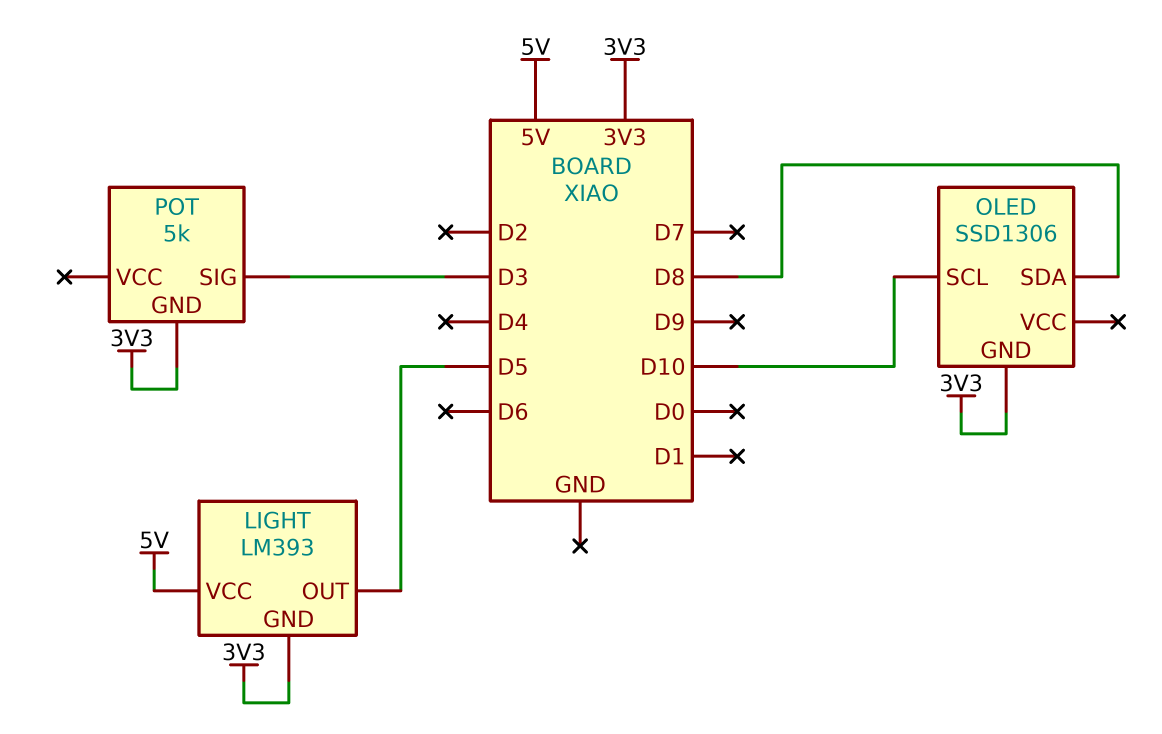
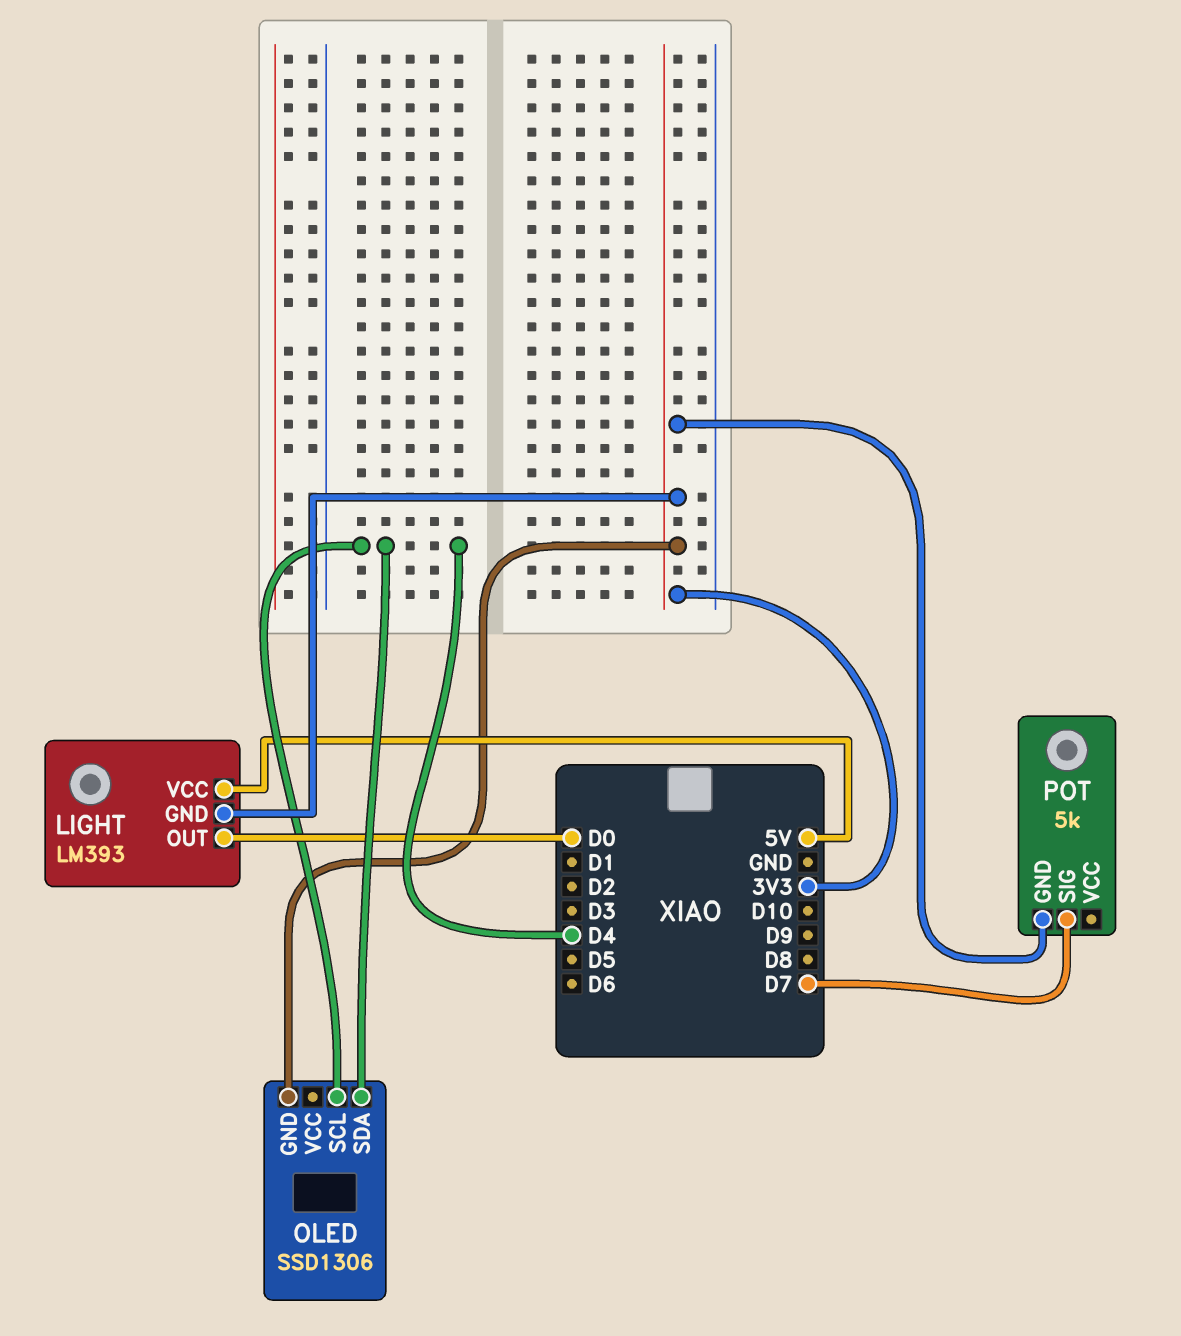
LIGHT pin OUT: D5 -> D0
OLED pin SCL: D10 -> D4
OLED pin SDA: D8 -> D4
POT pin SIG: D3 -> D7

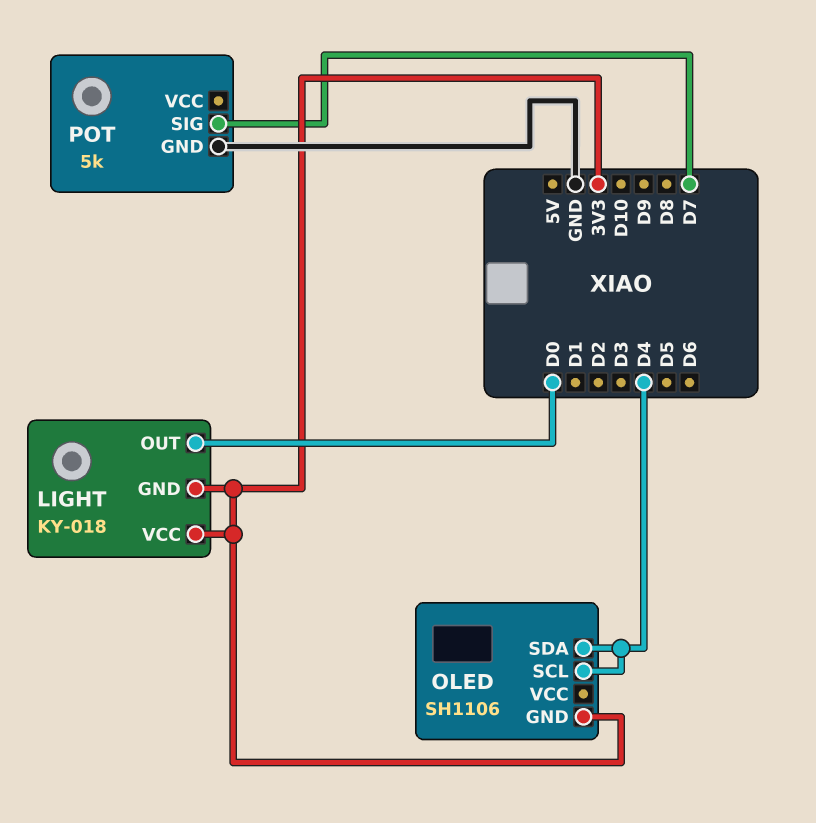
LIGHT: LM393 -> KY-018
LIGHT pin VCC: 5V -> 3V3
OLED: SSD1306 -> SH1106
POT pin GND: 3V3 -> GND

